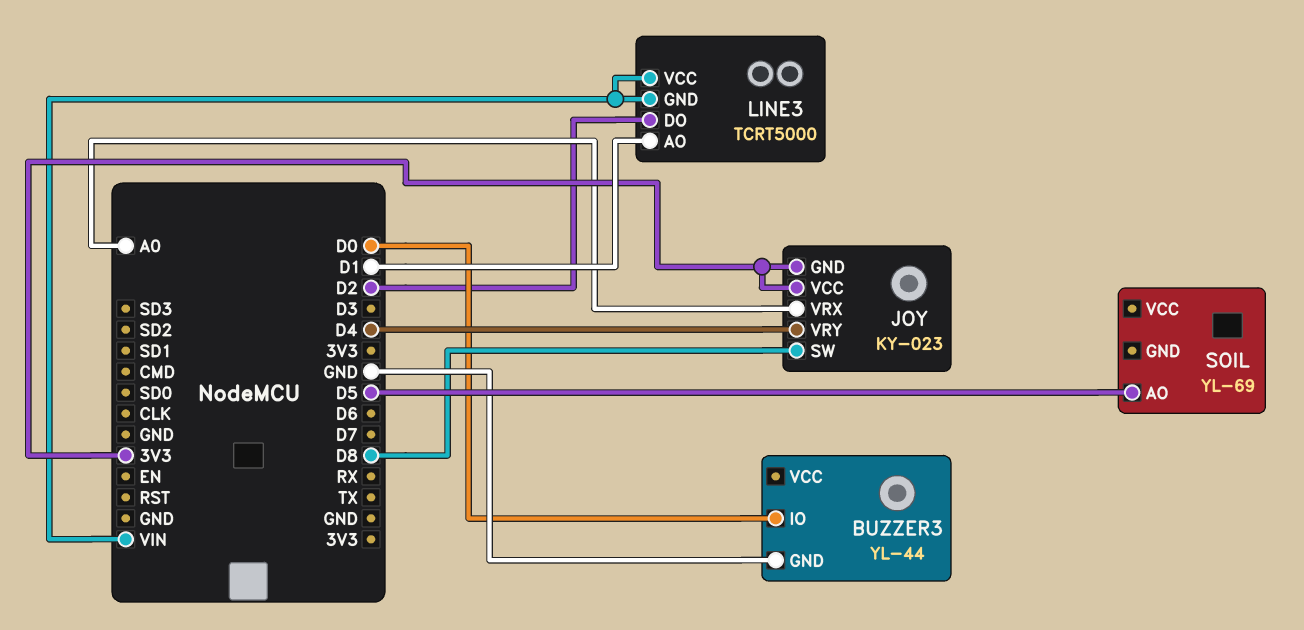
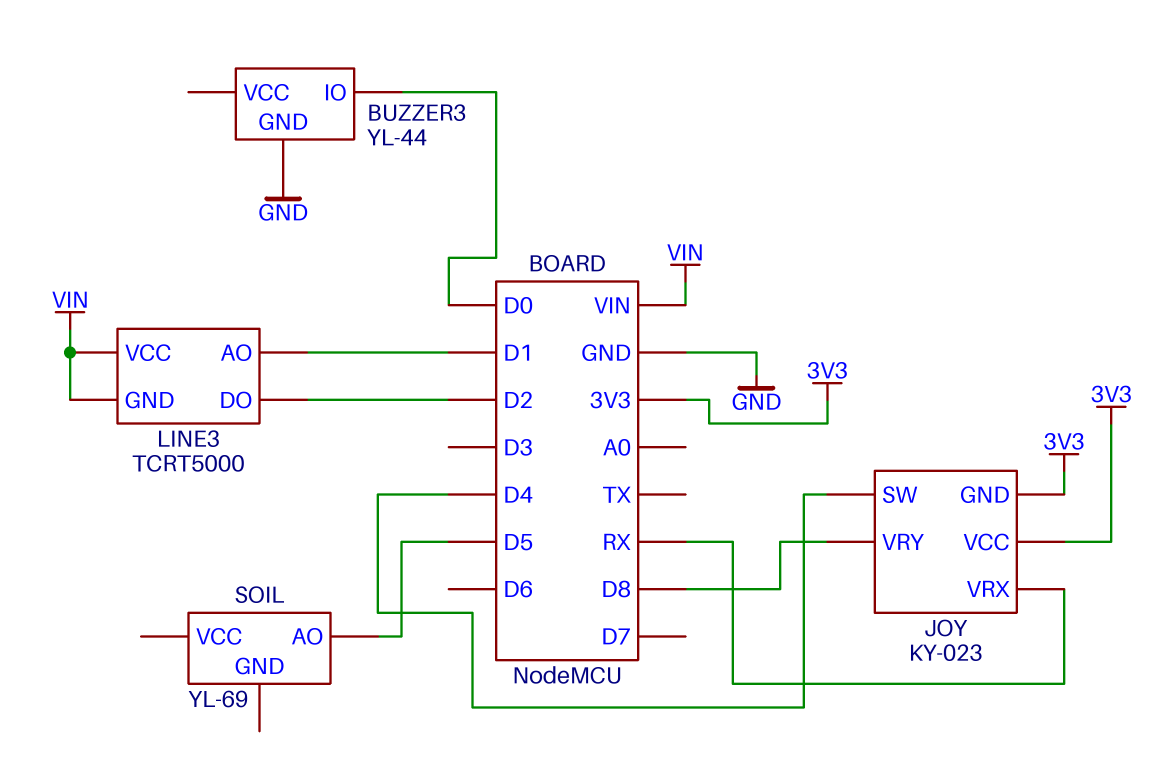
JOY pin SW: D8 -> D4
JOY pin VRX: A0 -> RX
JOY pin VRY: D4 -> D8

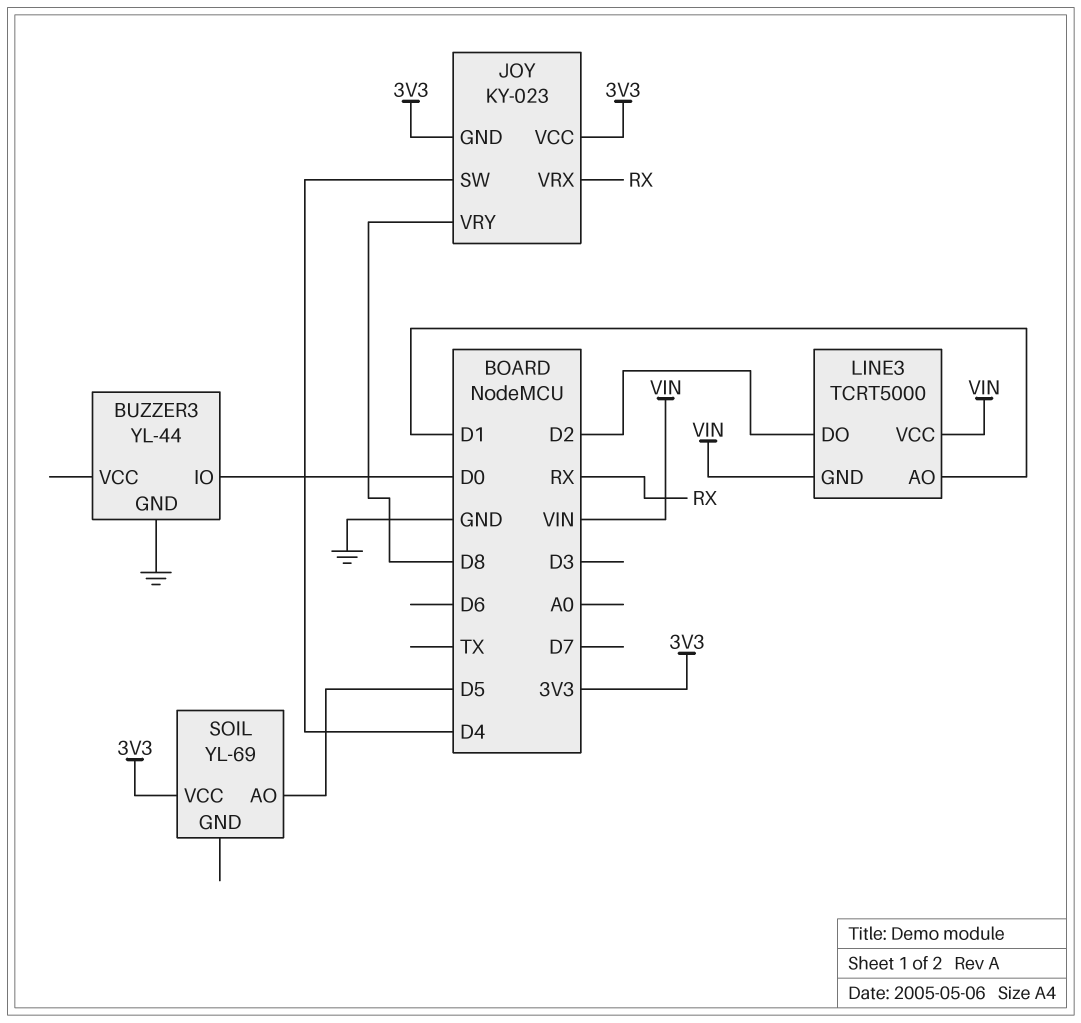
SOIL pin VCC: none -> 3V3

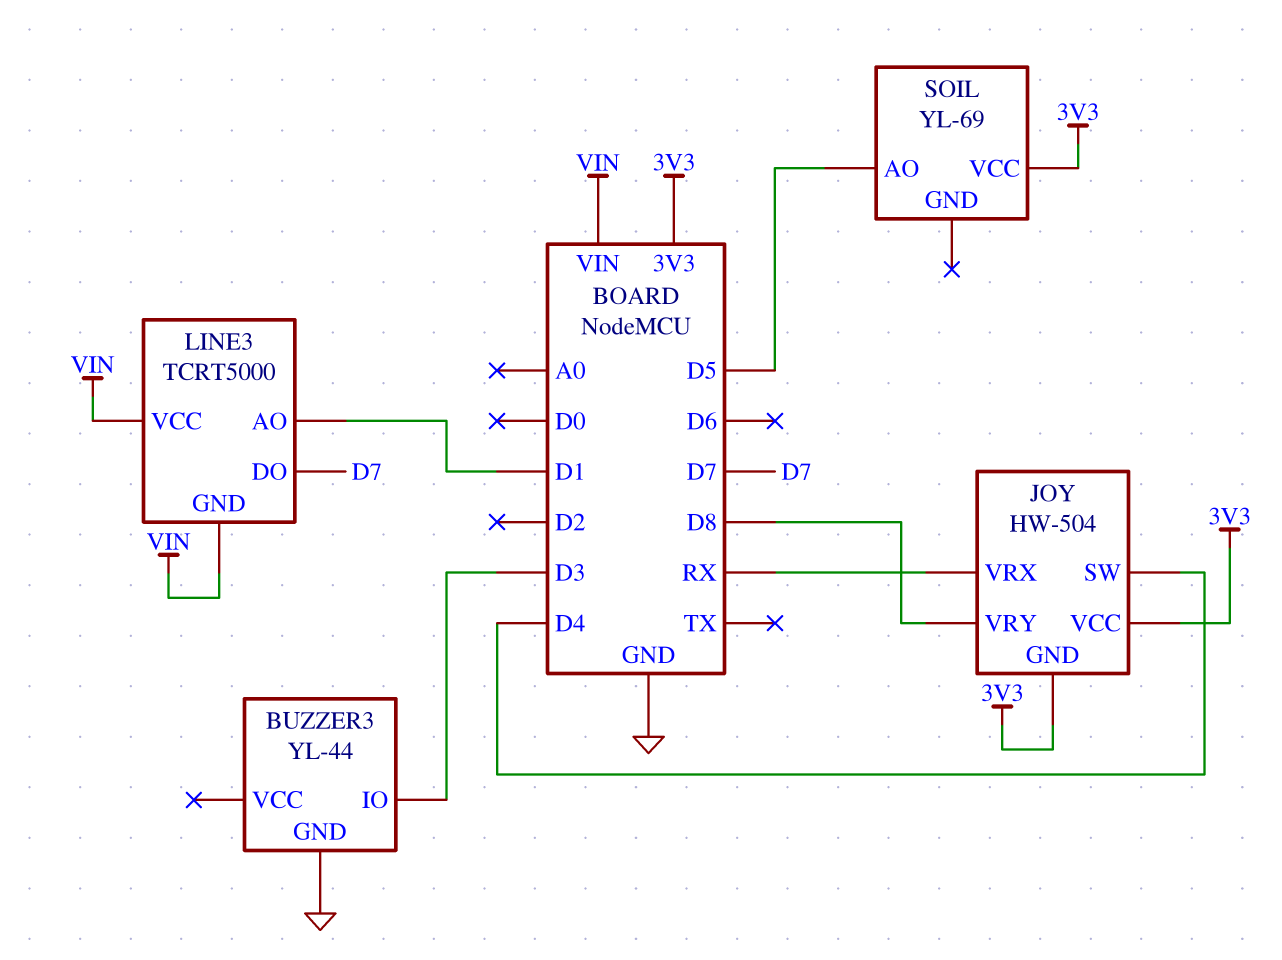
BUZZER3 pin IO: D0 -> D3
JOY: KY-023 -> HW-504
LINE3 pin DO: D2 -> D7

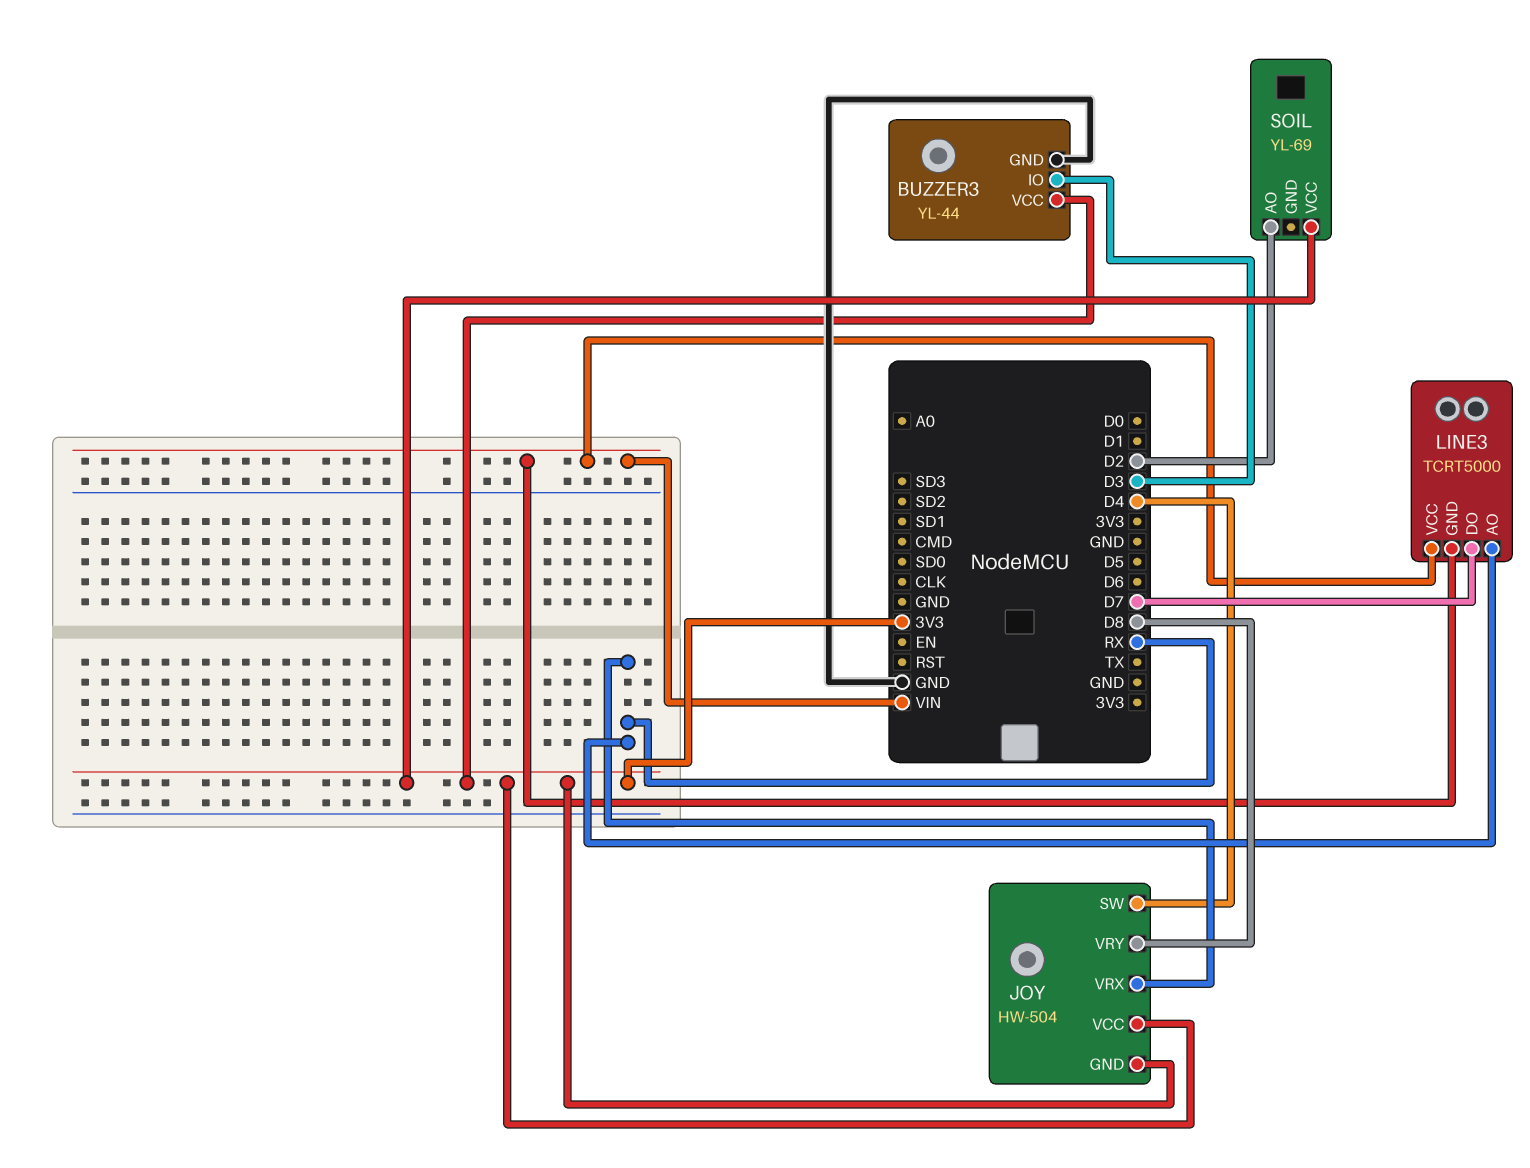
BUZZER3 pin VCC: none -> 3V3
LINE3 pin AO: D1 -> RX
SOIL pin AO: D5 -> D2

